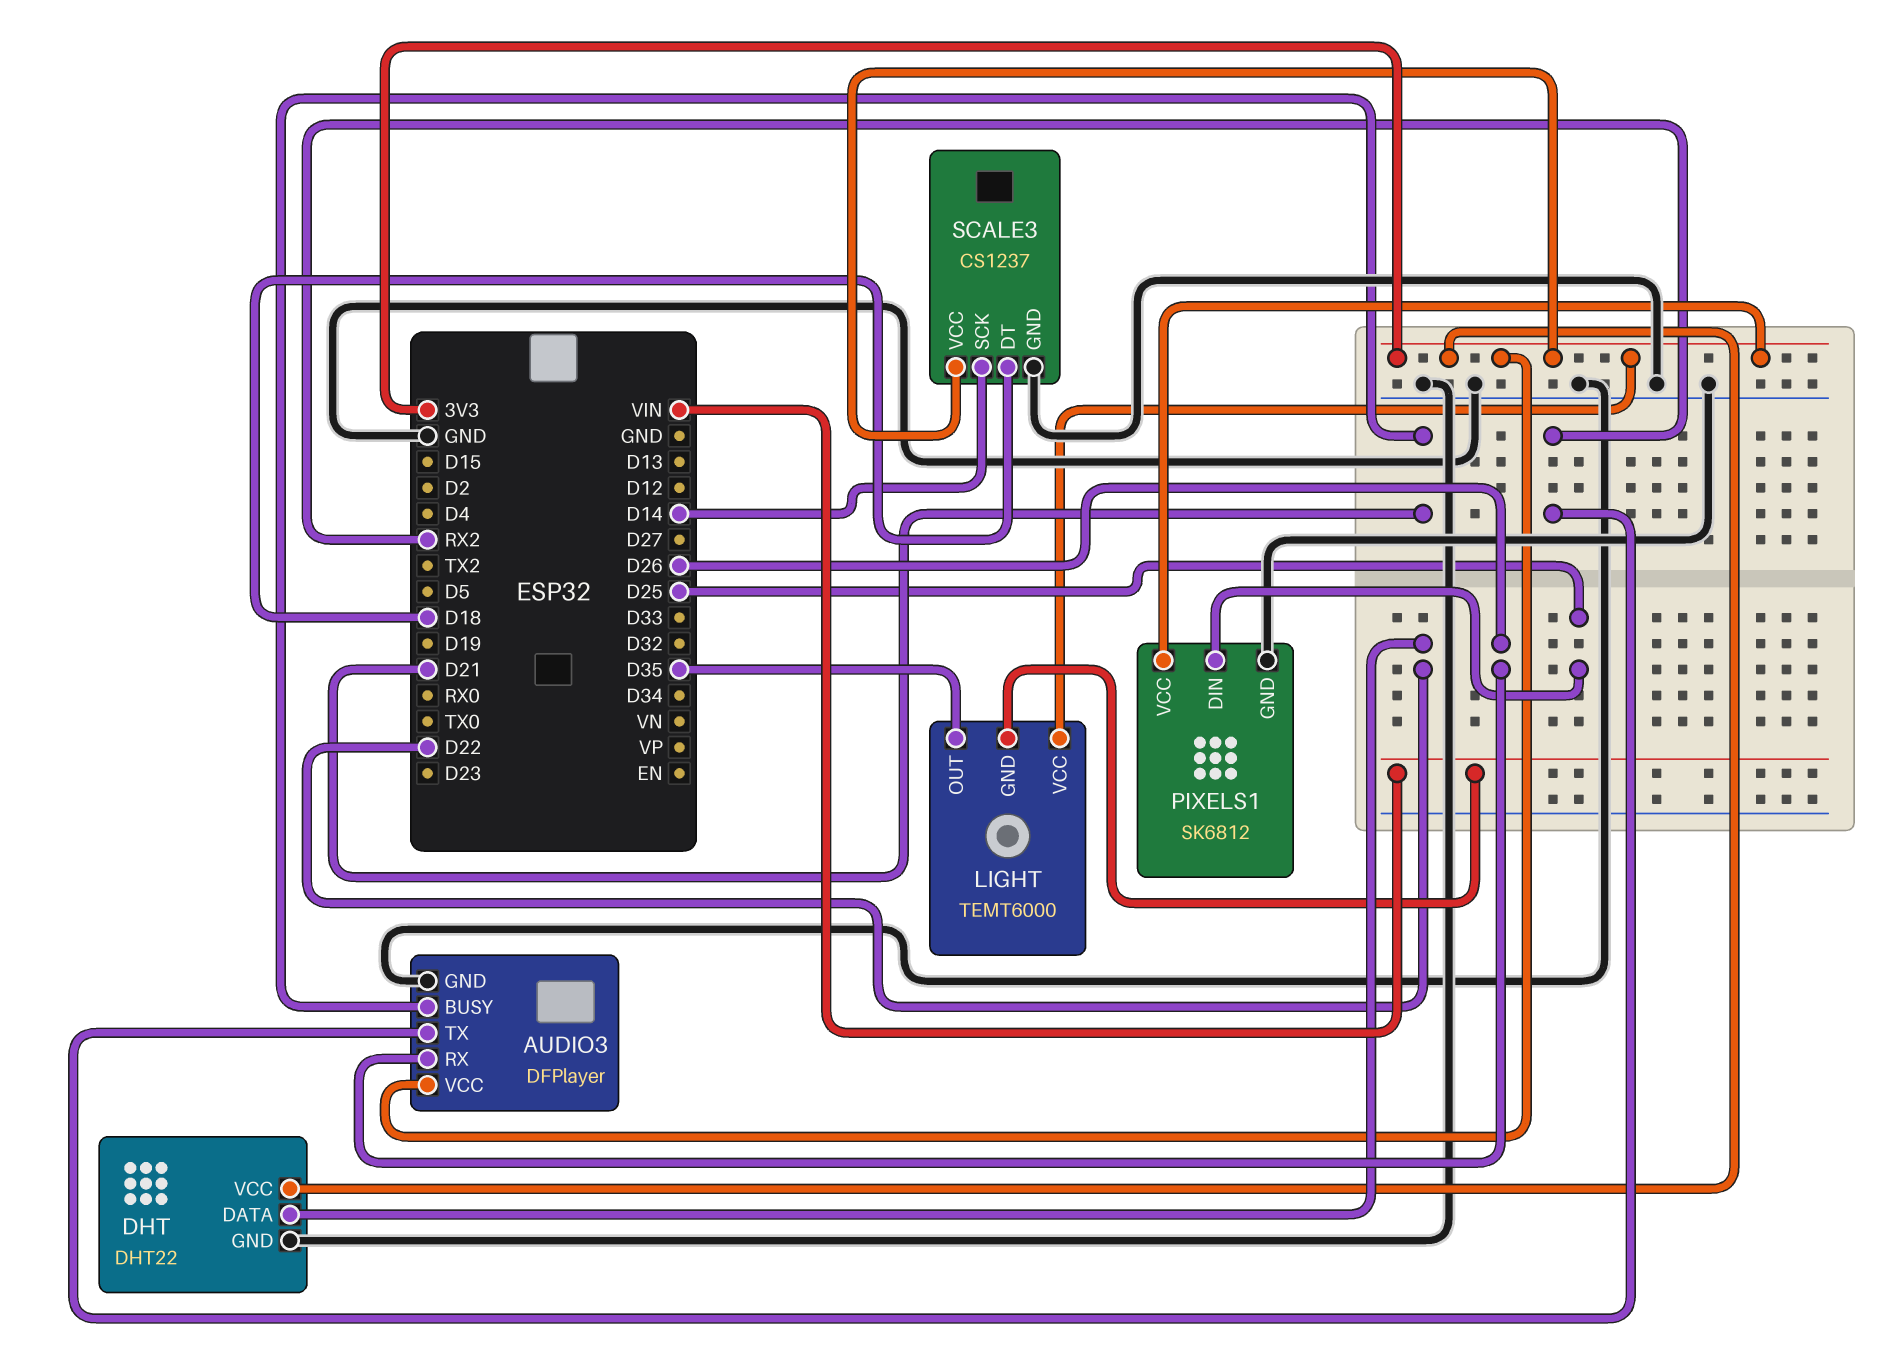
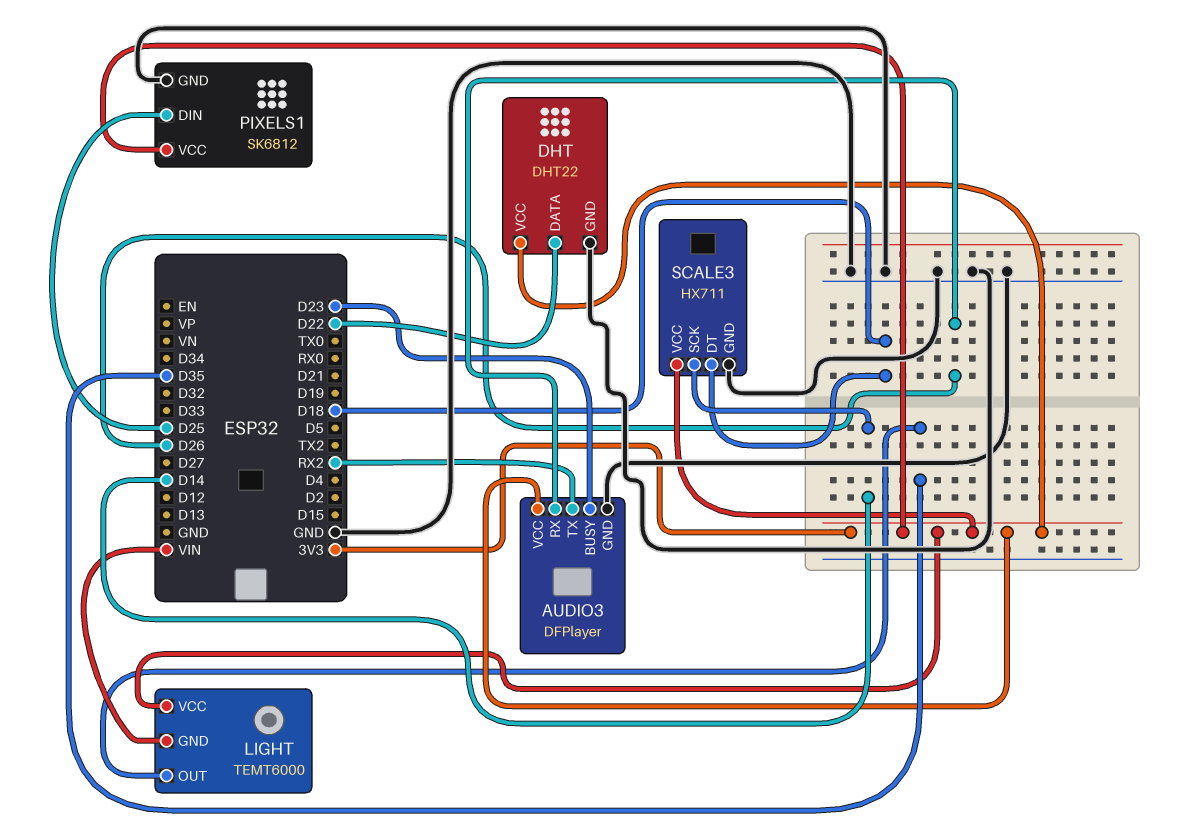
AUDIO3 pin BUSY: D21 -> D23
SCALE3: CS1237 -> HX711

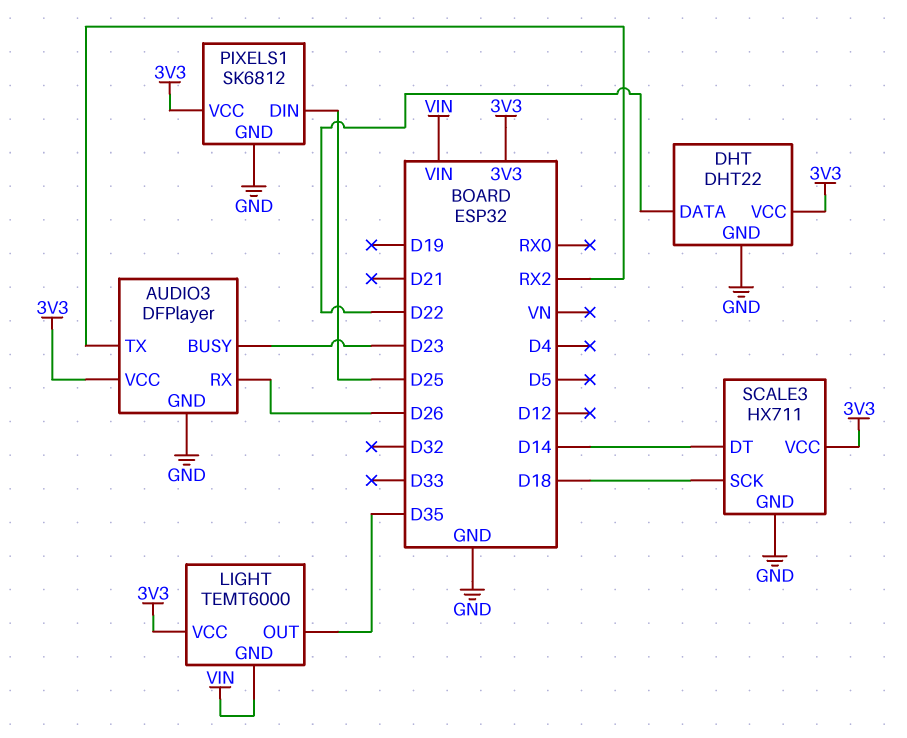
SCALE3 pin DT: D18 -> D14
SCALE3 pin SCK: D14 -> D18

